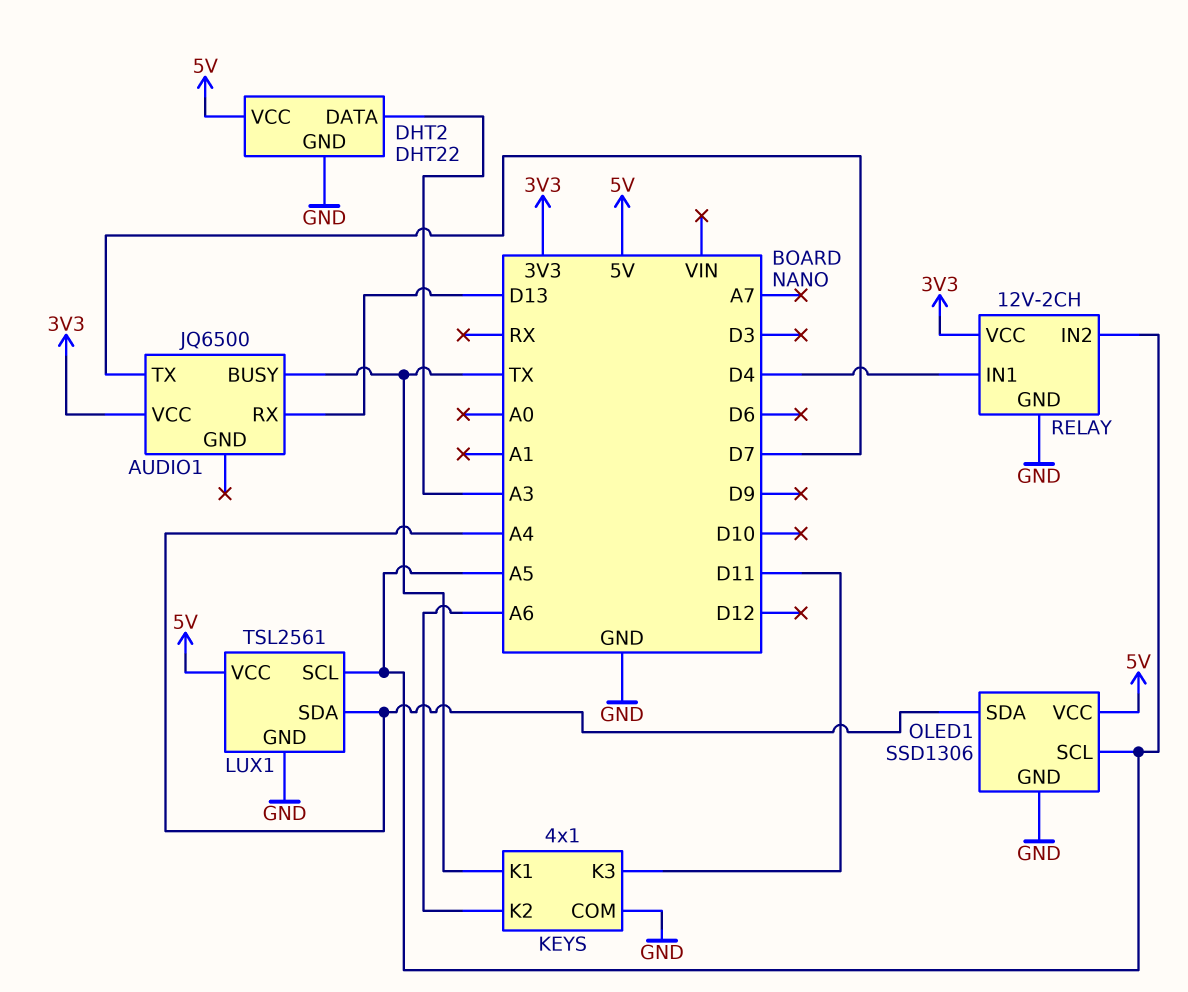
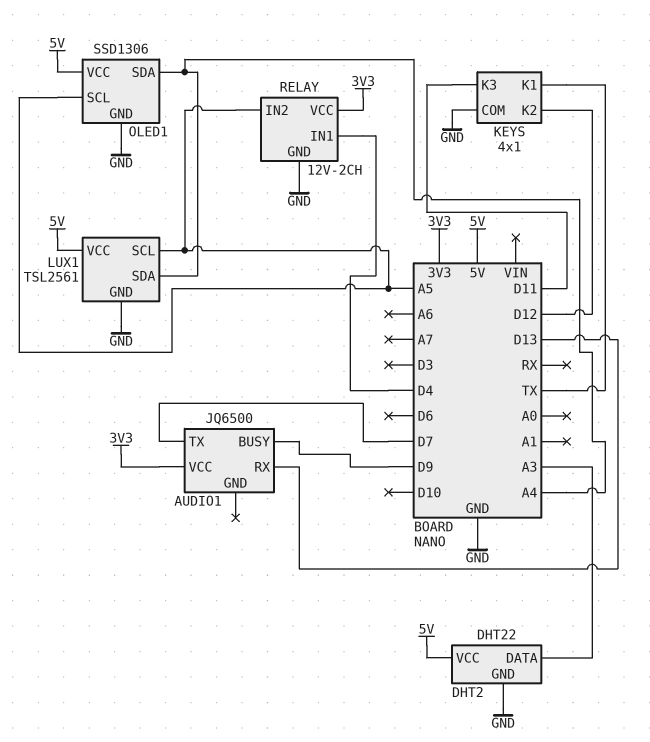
AUDIO1 pin BUSY: TX -> D9
KEYS pin K2: A6 -> D12

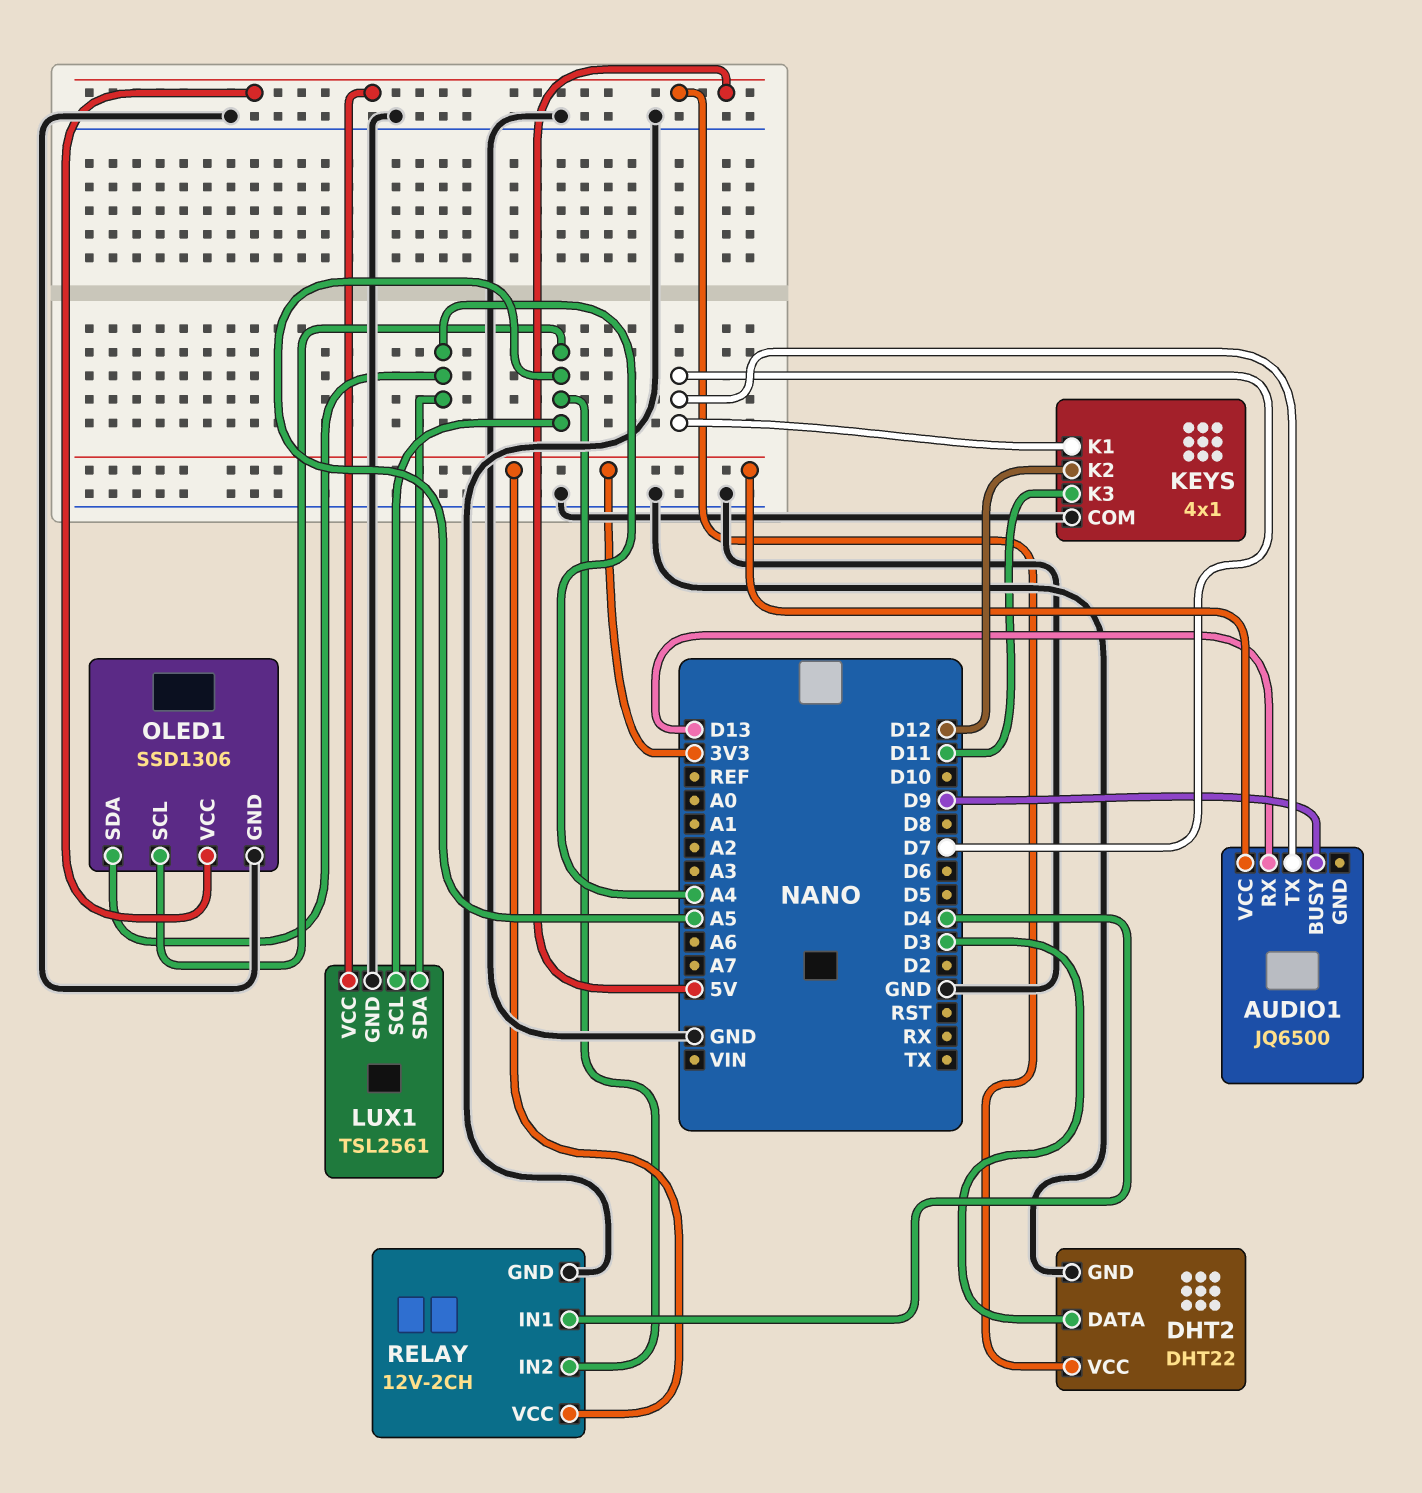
DHT2 pin DATA: A3 -> D3
KEYS pin K1: TX -> D7

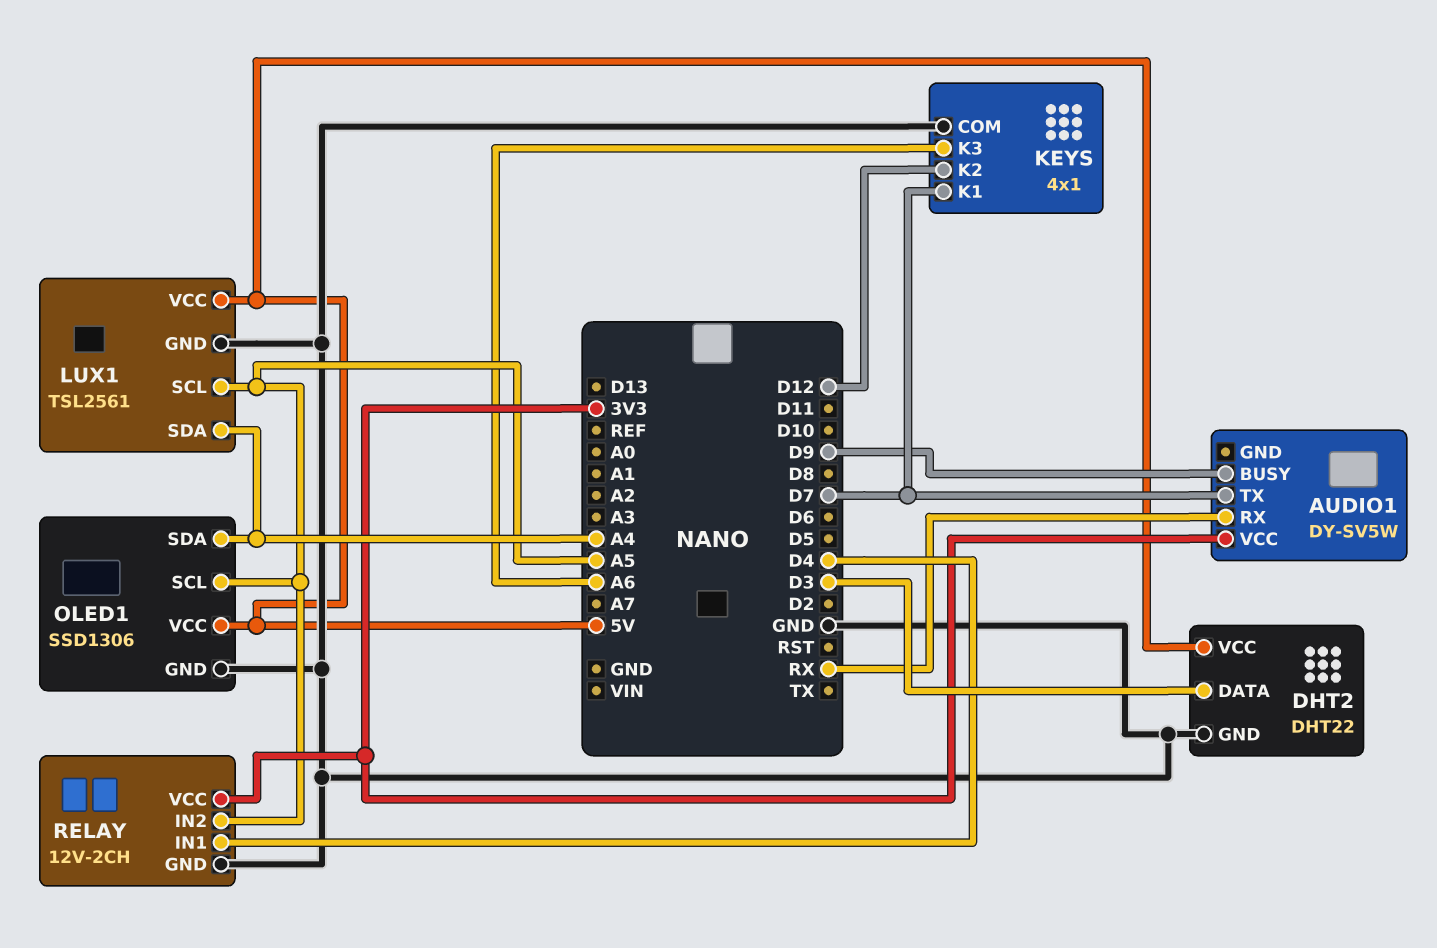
AUDIO1: JQ6500 -> DY-SV5W
AUDIO1 pin RX: D13 -> RX
KEYS pin K3: D11 -> A6

